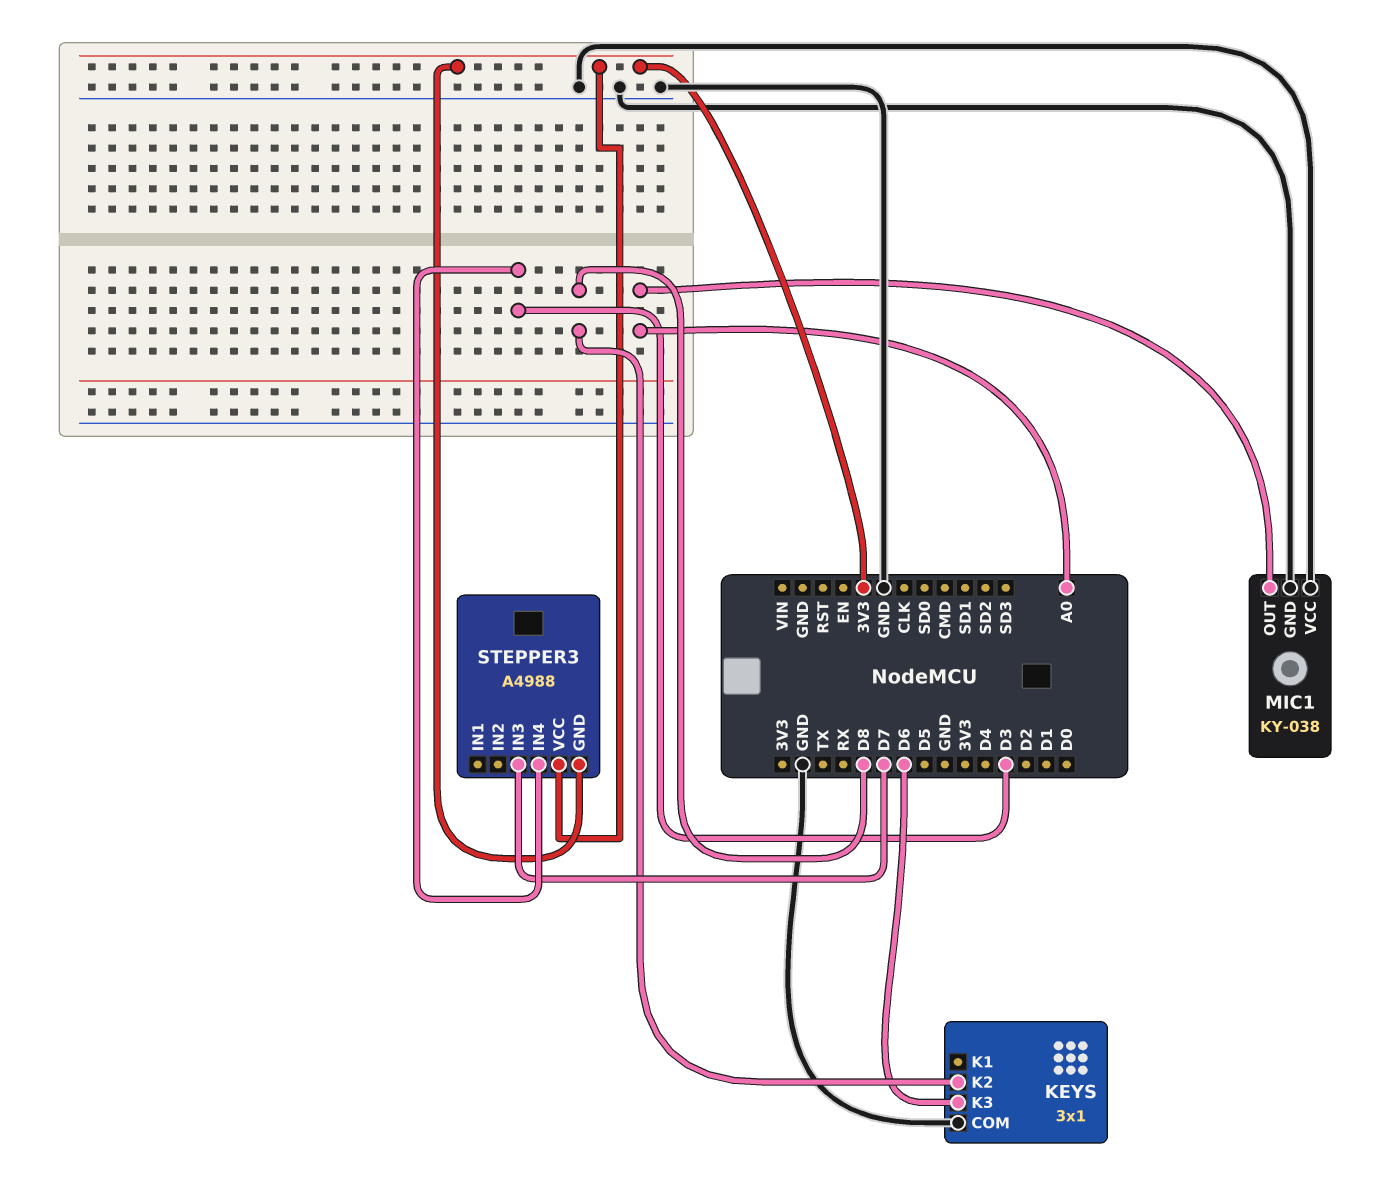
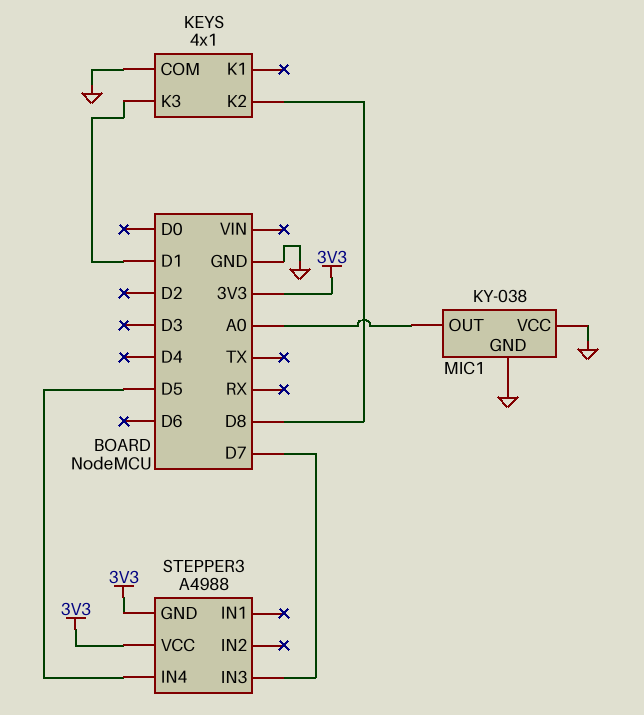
KEYS: 3x1 -> 4x1
KEYS pin K3: D6 -> D1
STEPPER3 pin IN4: D3 -> D5

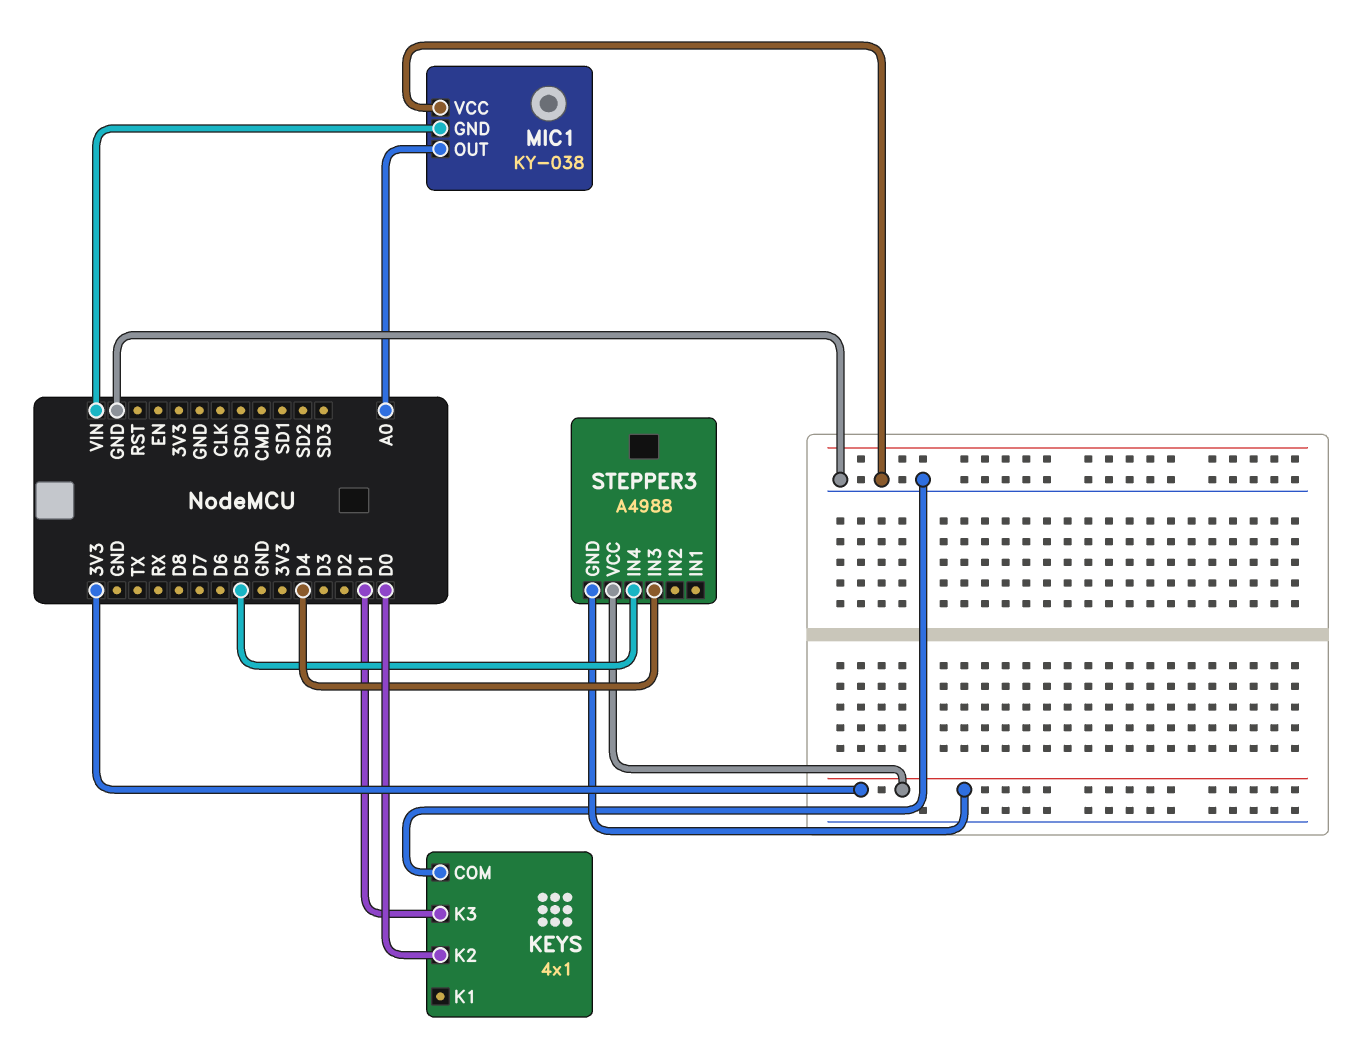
KEYS pin K2: D8 -> D0
MIC1 pin GND: GND -> VIN
STEPPER3 pin IN3: D7 -> D4

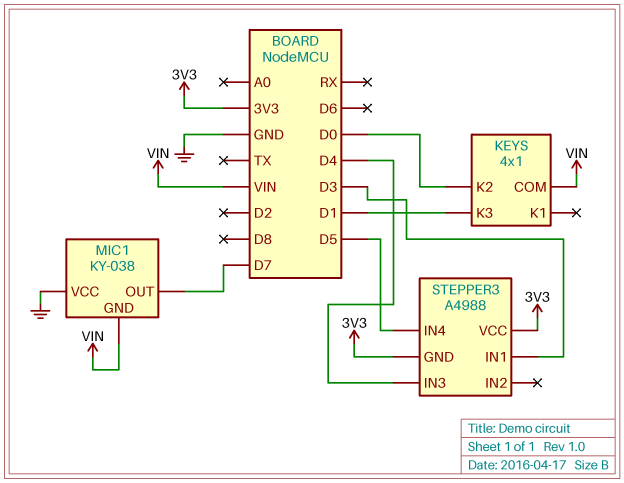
KEYS pin COM: GND -> VIN
MIC1 pin OUT: A0 -> D7
STEPPER3 pin IN1: none -> D3

